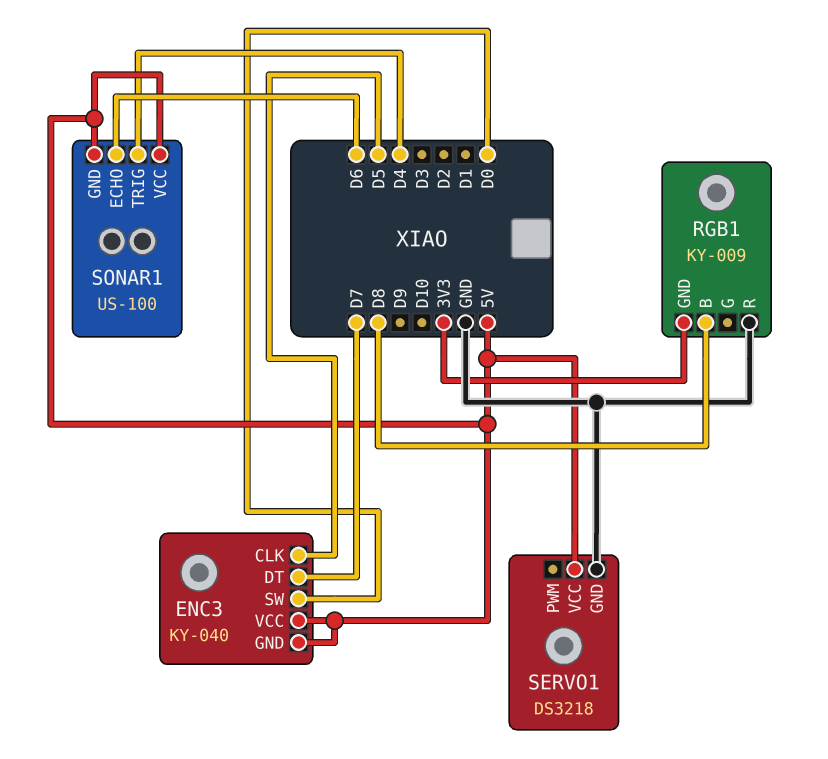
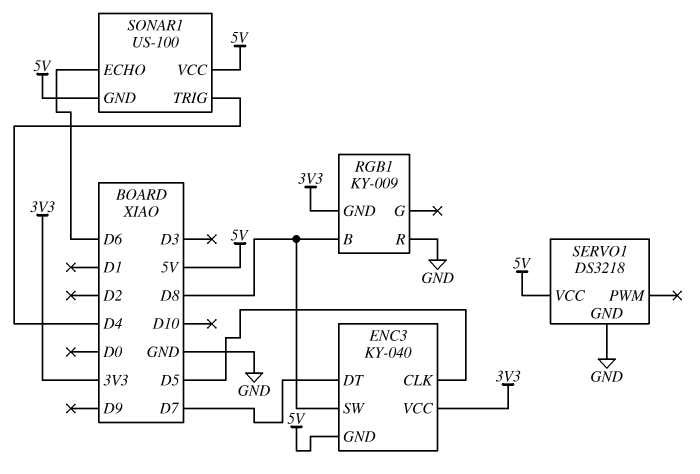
ENC3 pin SW: D0 -> D8
ENC3 pin VCC: 5V -> 3V3

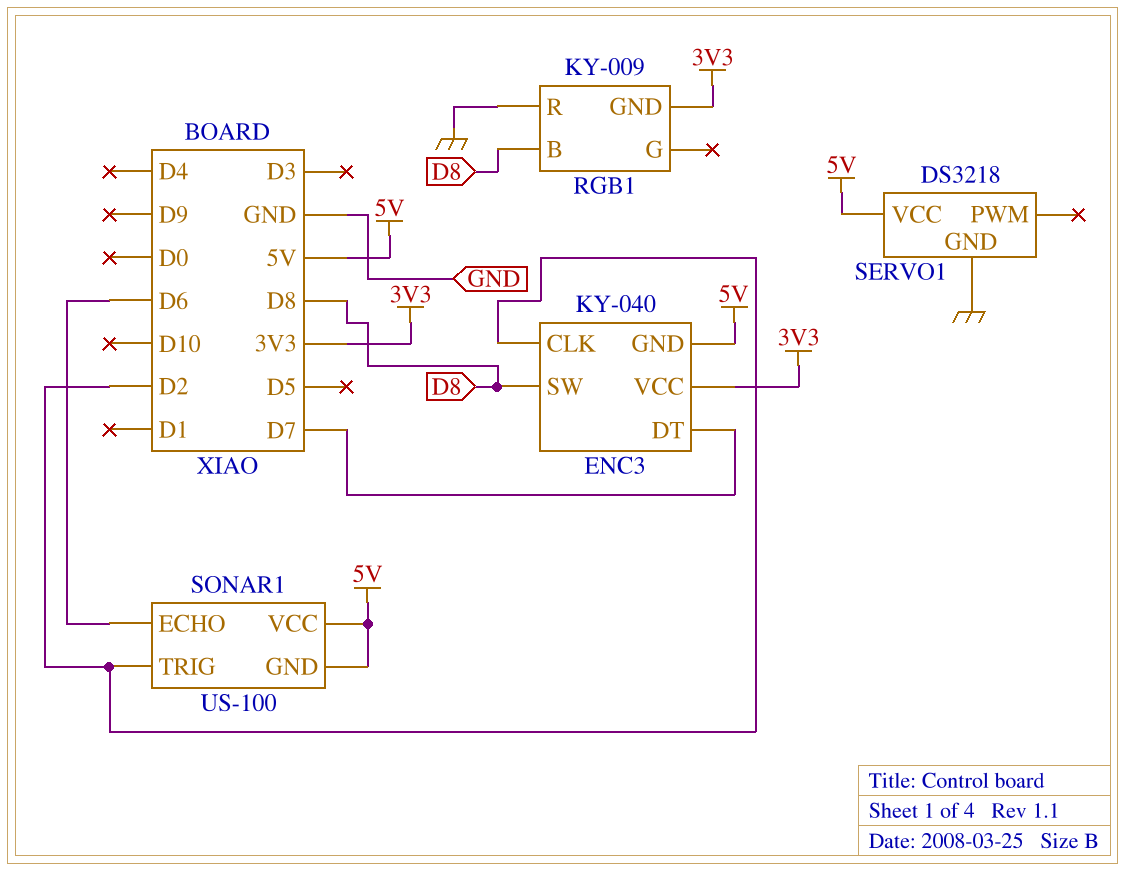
ENC3 pin CLK: D5 -> D2
SONAR1 pin TRIG: D4 -> D2

